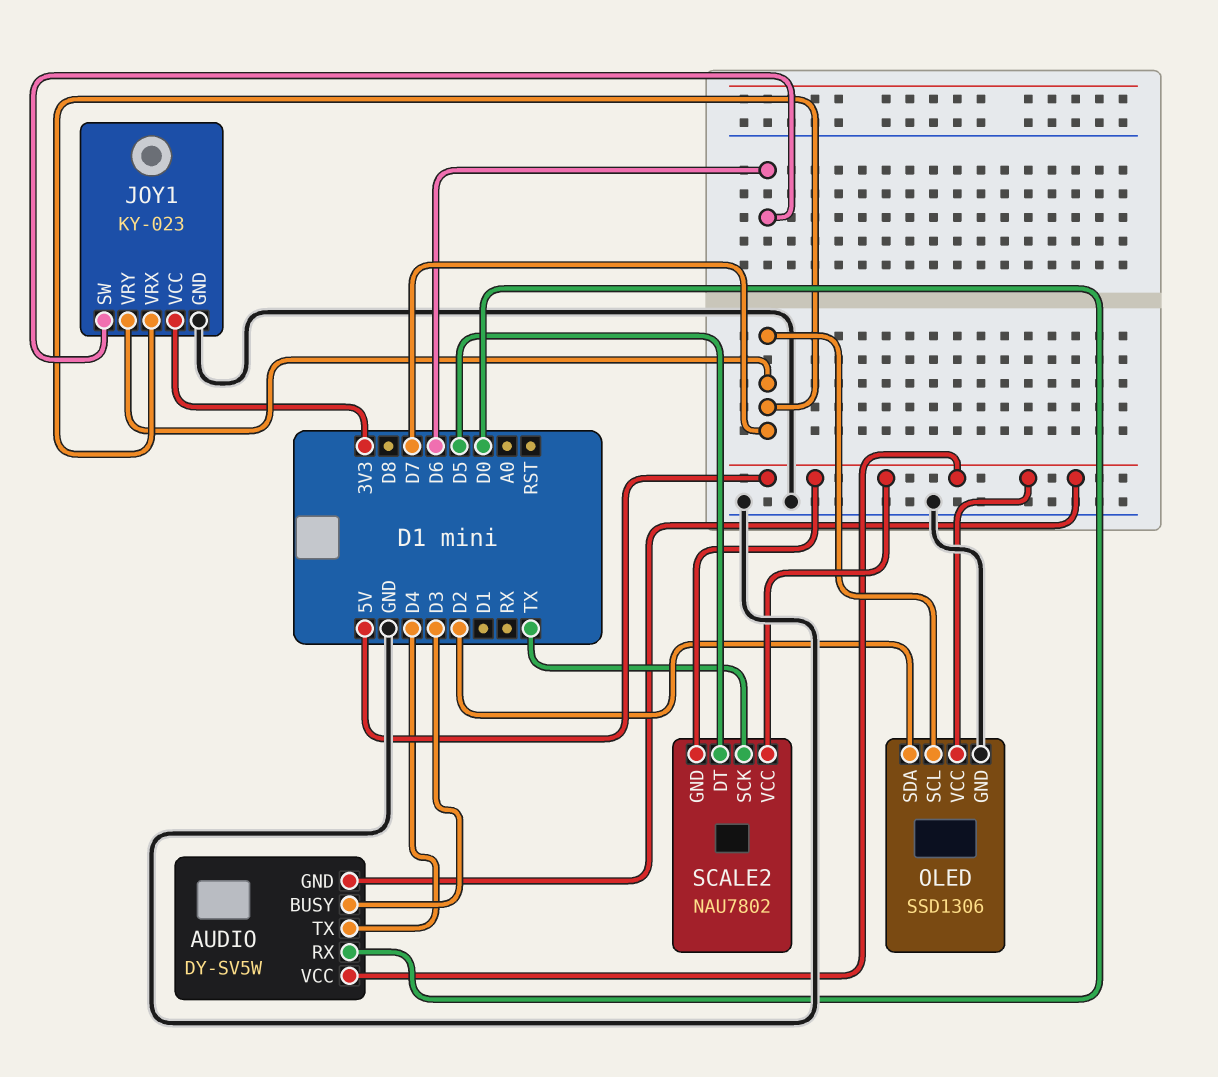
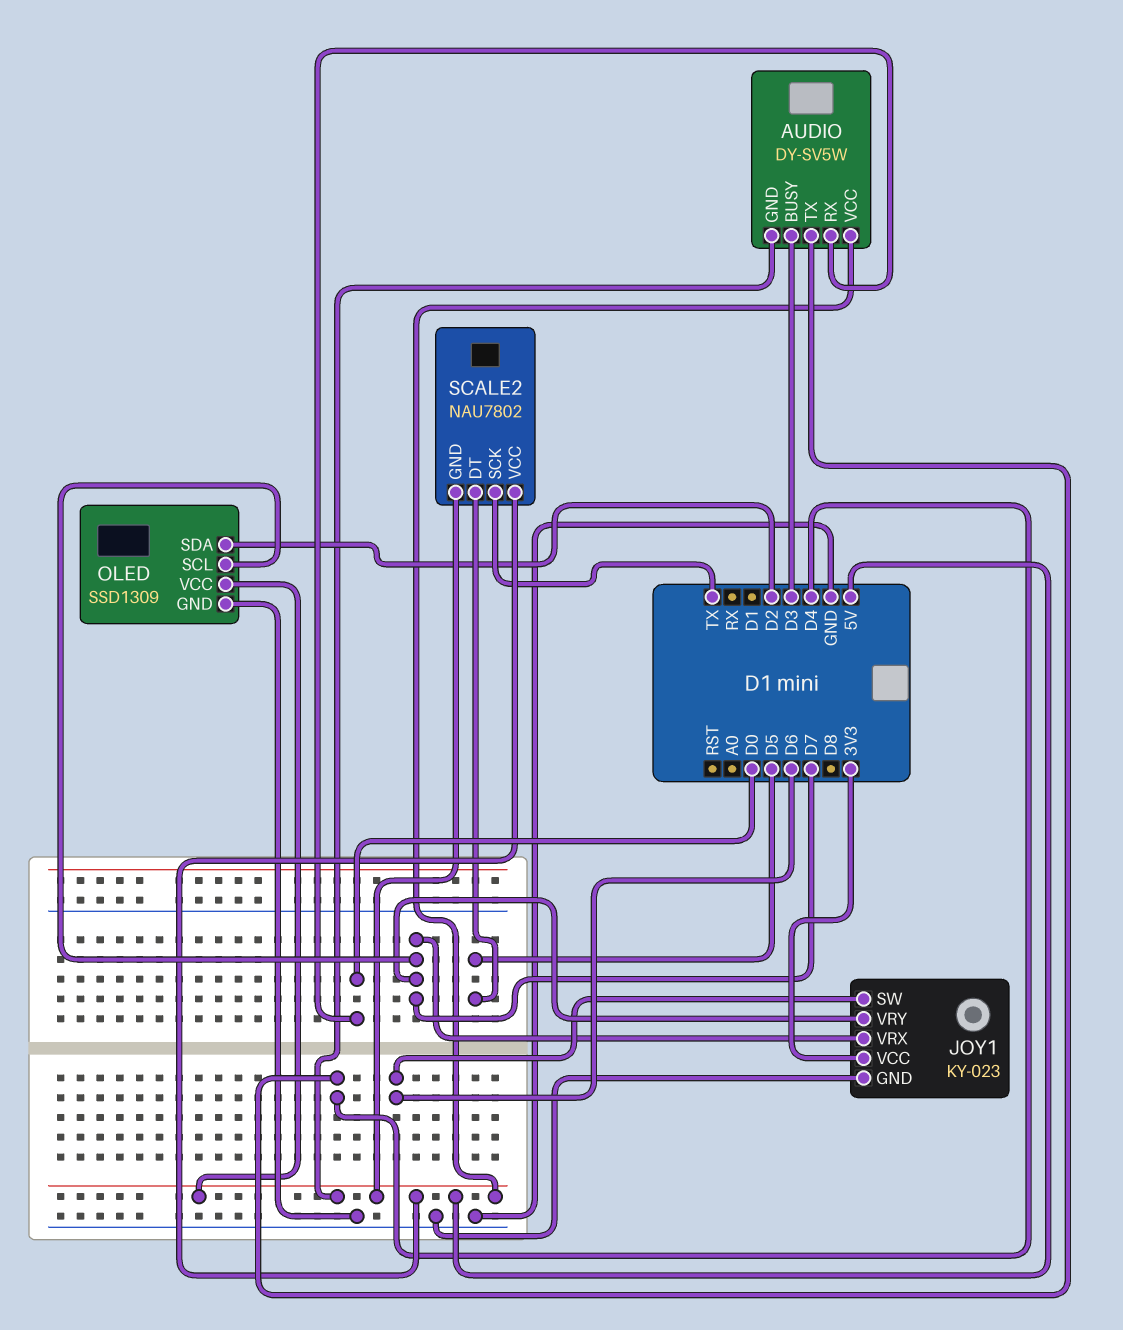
OLED: SSD1306 -> SSD1309

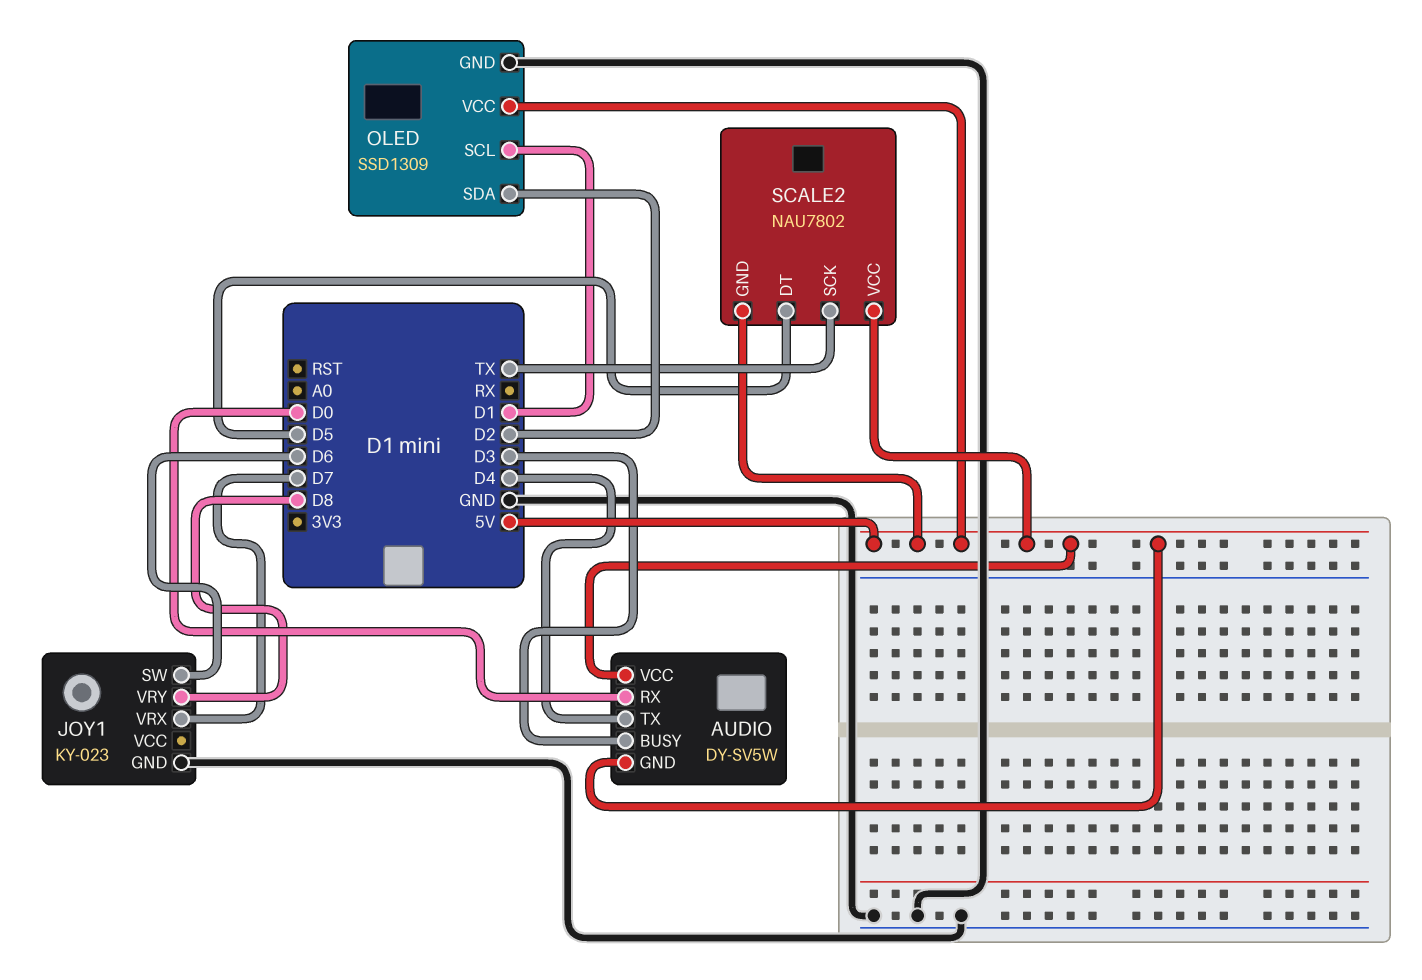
JOY1 pin VCC: 3V3 -> none
JOY1 pin VRY: D7 -> D8
OLED pin SCL: D7 -> D1

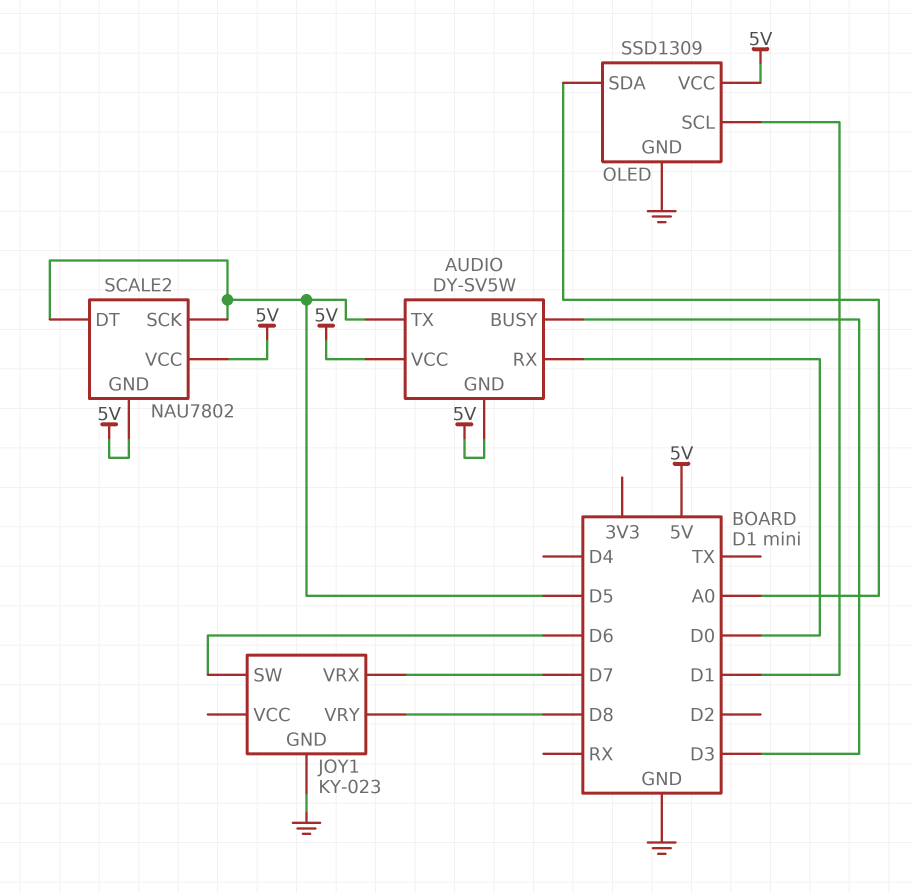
AUDIO pin TX: D4 -> D5
OLED pin SDA: D2 -> A0
SCALE2 pin SCK: TX -> D5

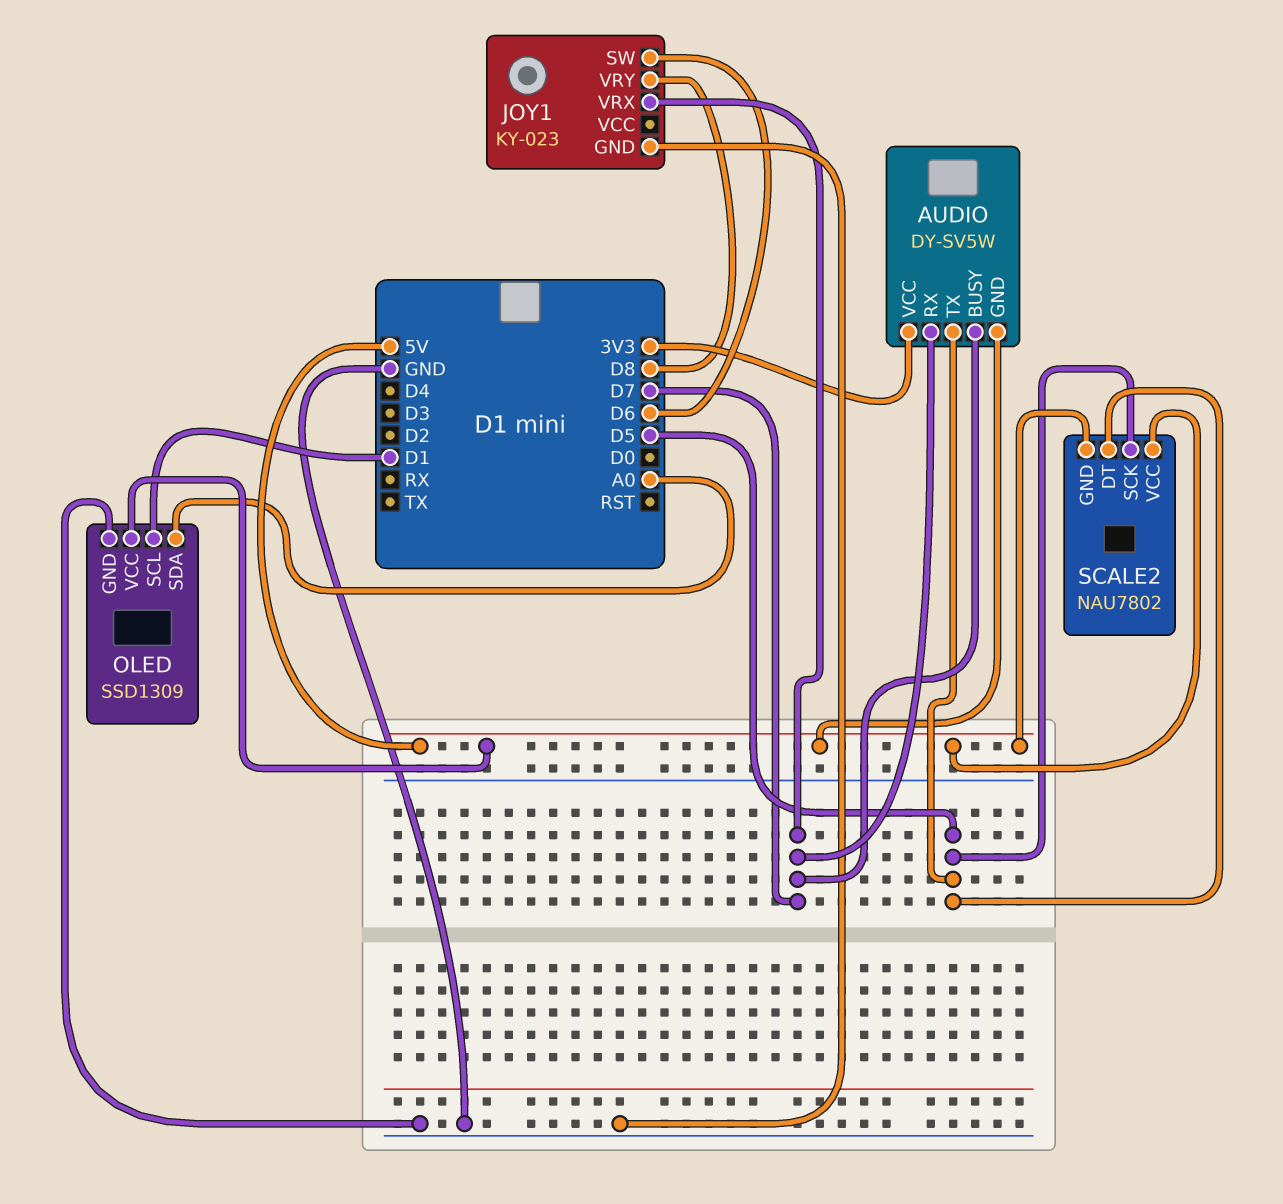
AUDIO pin BUSY: D3 -> D7
AUDIO pin RX: D0 -> D7
AUDIO pin VCC: 5V -> 3V3

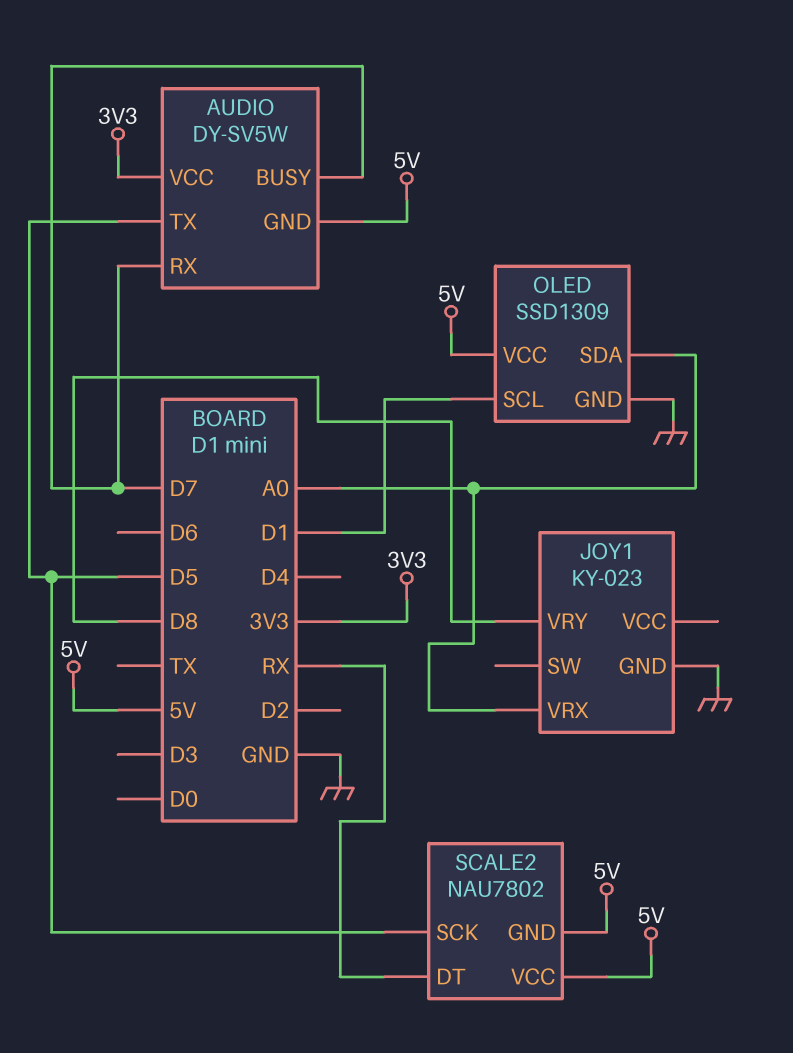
JOY1 pin SW: D6 -> none
JOY1 pin VRX: D7 -> A0
SCALE2 pin DT: D5 -> RX

